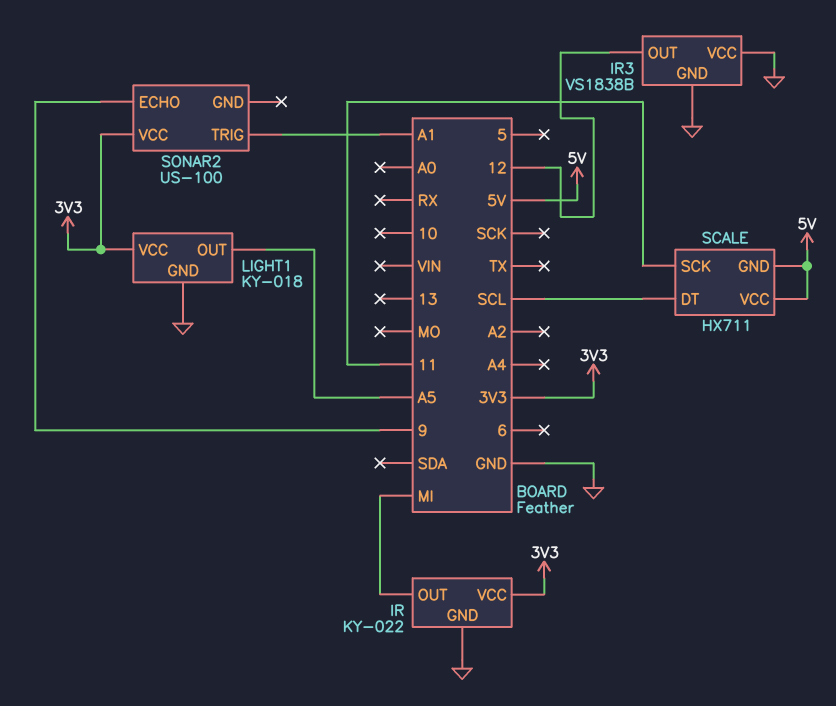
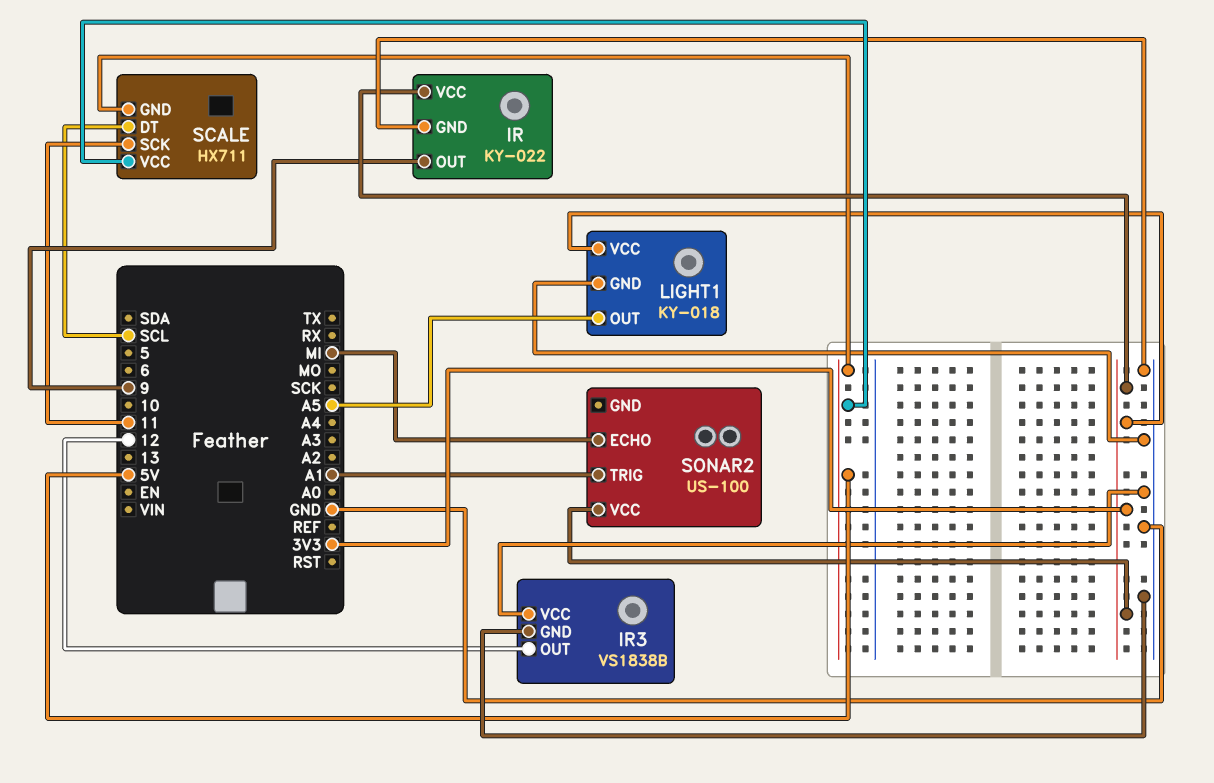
IR pin OUT: MI -> 9
SONAR2 pin ECHO: 9 -> MI

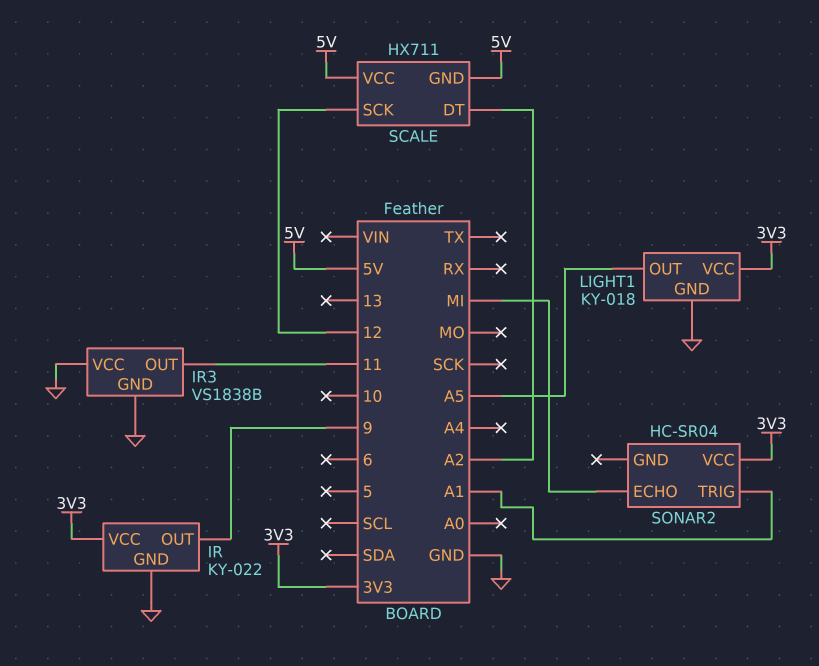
IR3 pin OUT: 12 -> 11
SCALE pin DT: SCL -> A2
SCALE pin SCK: 11 -> 12
SONAR2: US-100 -> HC-SR04

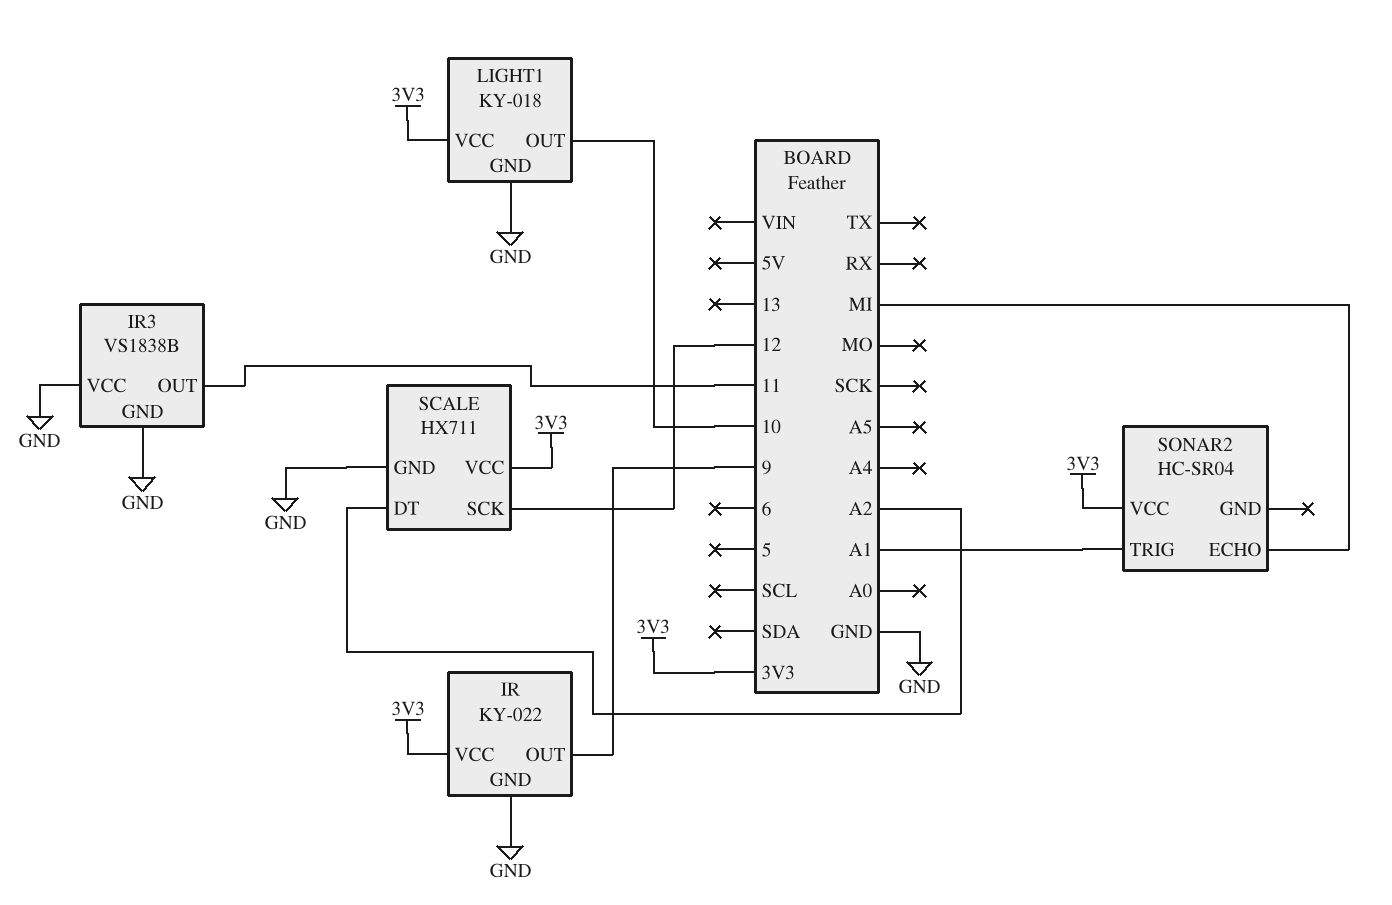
LIGHT1 pin OUT: A5 -> 10
SCALE pin GND: 5V -> GND
SCALE pin VCC: 5V -> 3V3

